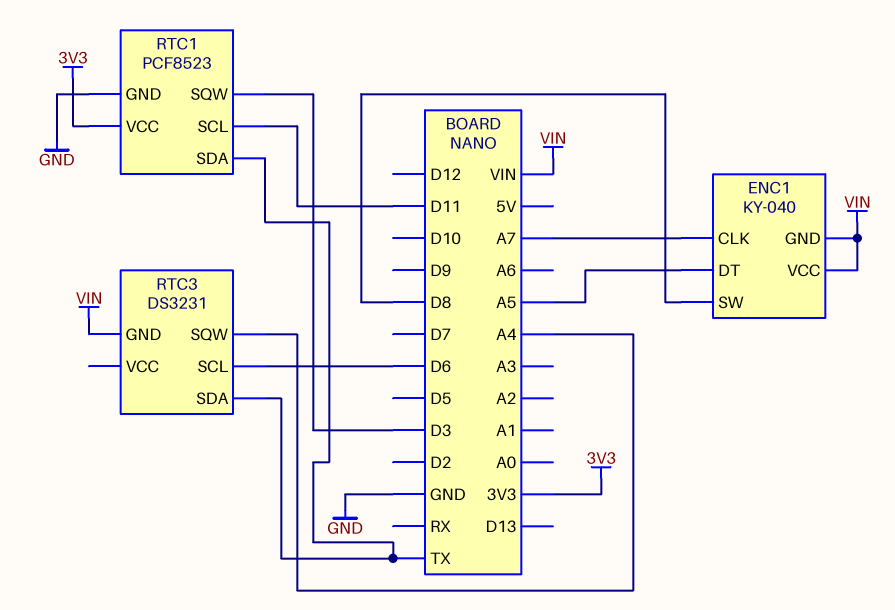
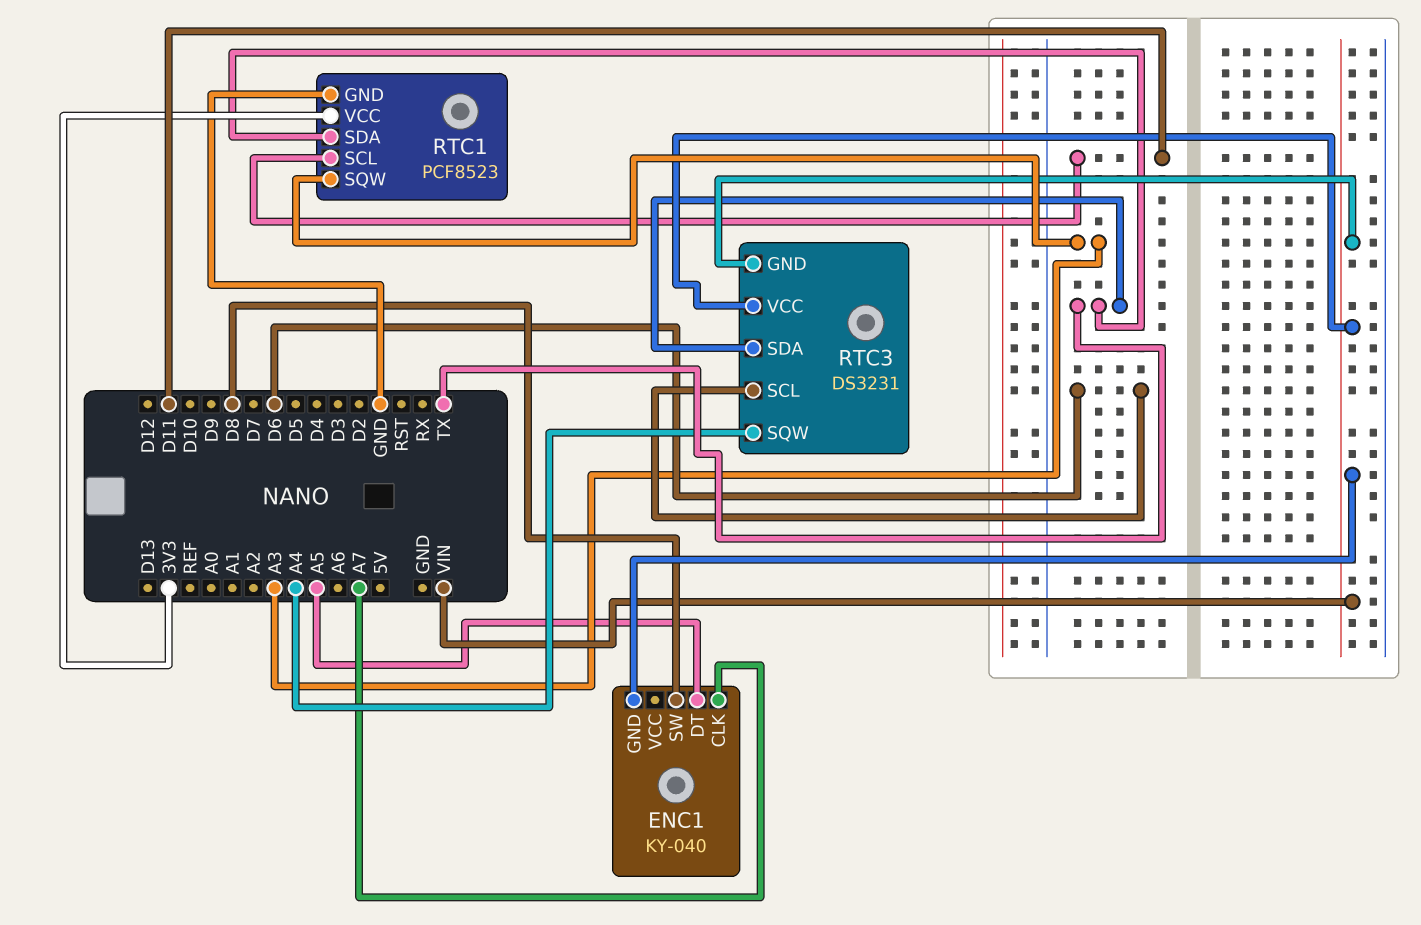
ENC1 pin VCC: VIN -> none
RTC1 pin SQW: D3 -> A3
RTC3 pin VCC: none -> VIN

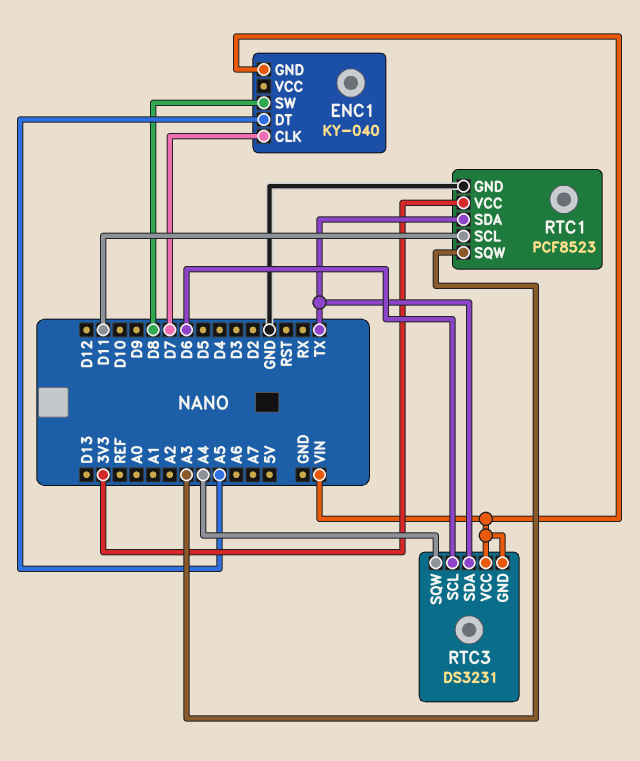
ENC1 pin CLK: A7 -> D7

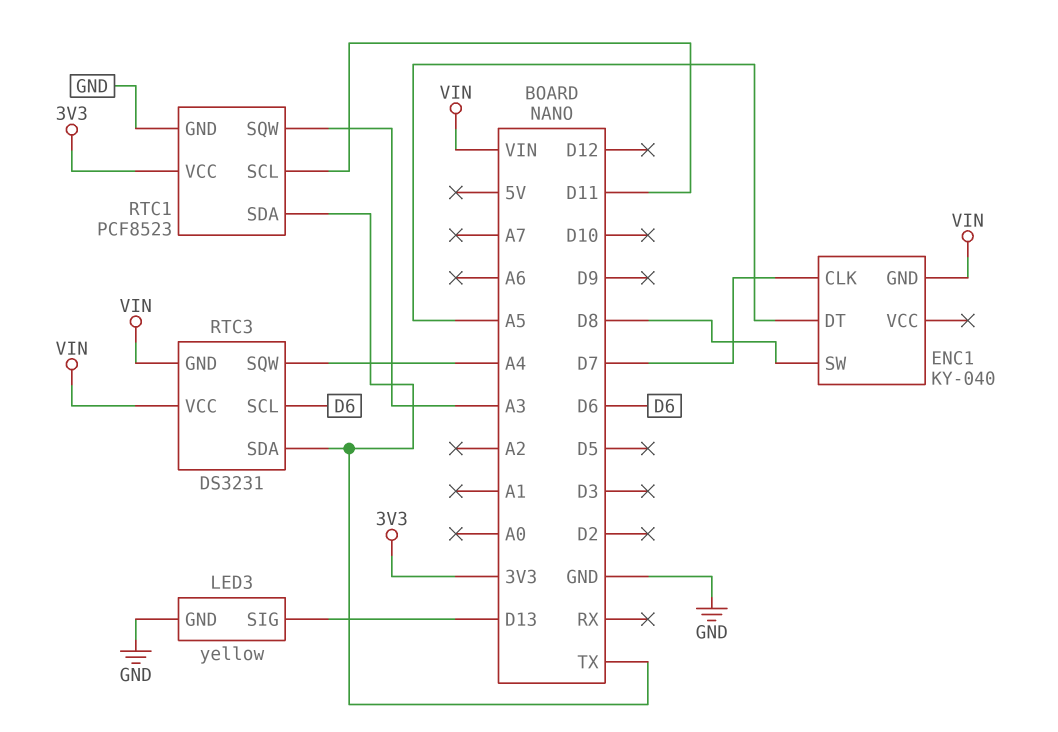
LED3: none -> yellow
LED3 pin GND: none -> GND
LED3 pin SIG: none -> D13

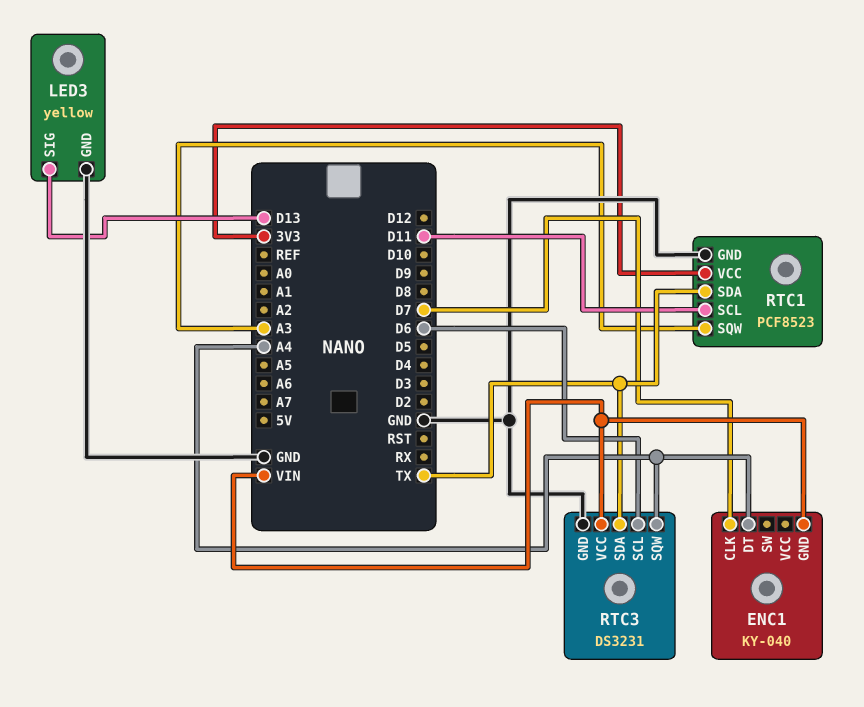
ENC1 pin DT: A5 -> A4
ENC1 pin SW: D8 -> none
RTC3 pin GND: VIN -> GND

